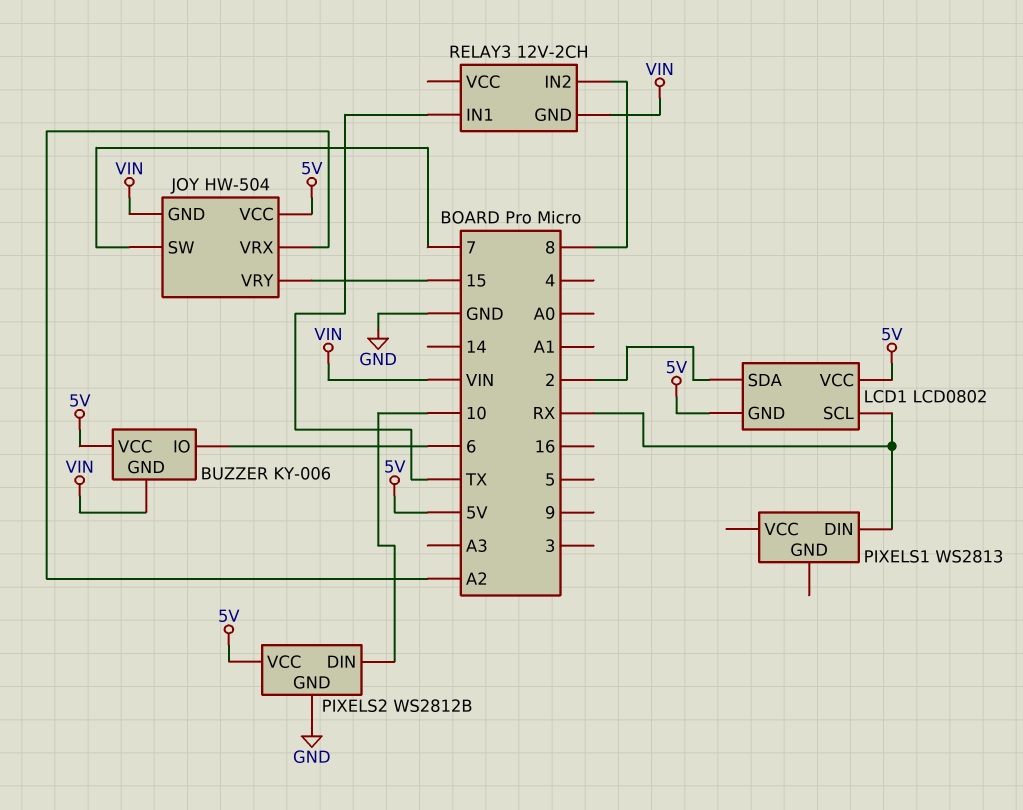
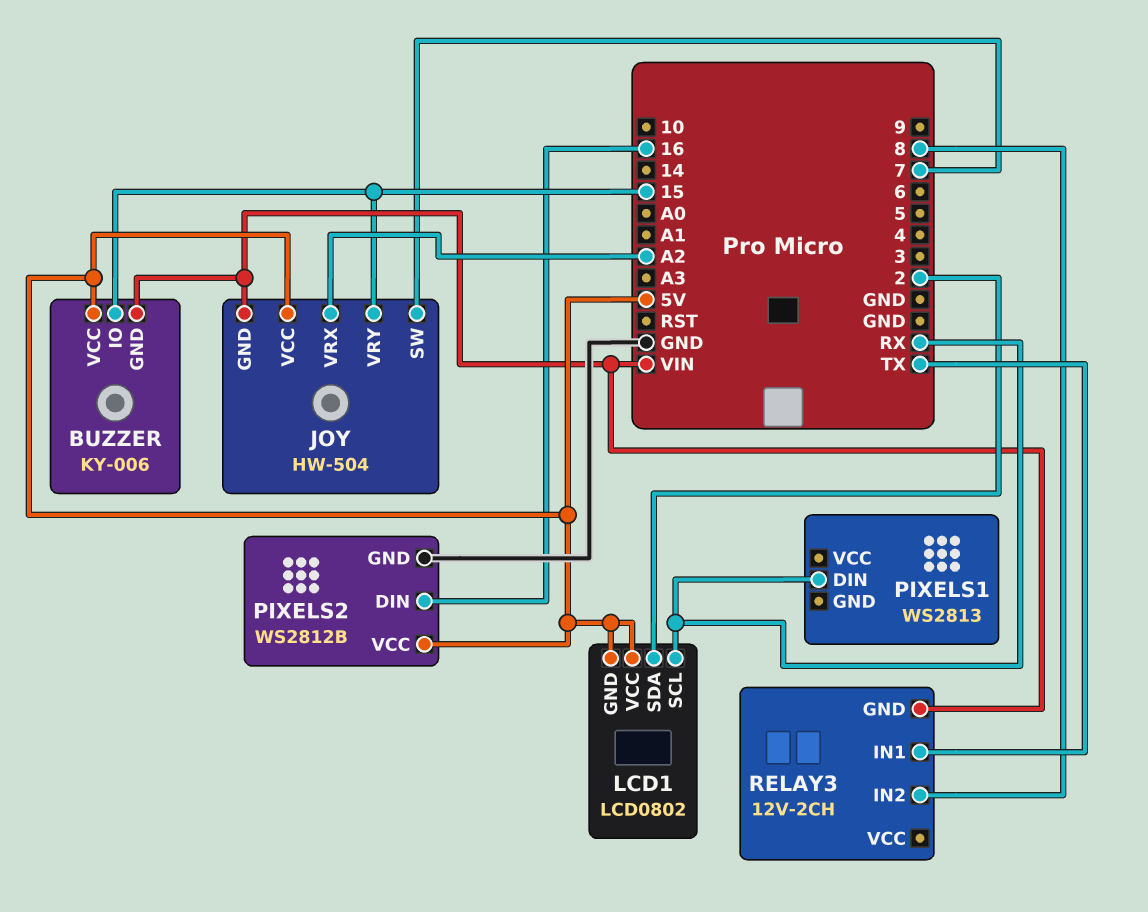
BUZZER pin IO: 6 -> 15
PIXELS2 pin DIN: 10 -> 16

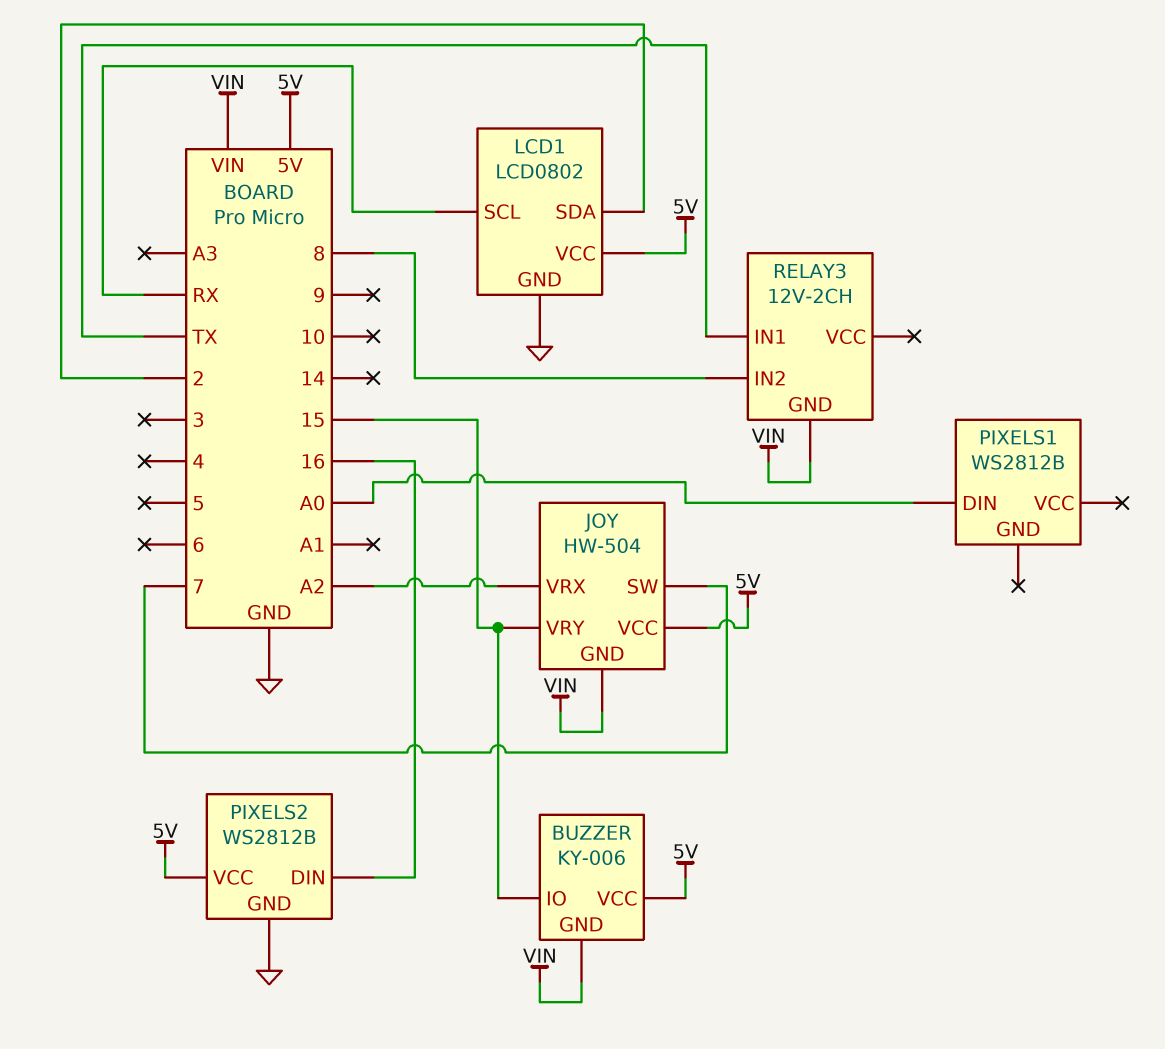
LCD1 pin GND: 5V -> GND
PIXELS1: WS2813 -> WS2812B
PIXELS1 pin DIN: RX -> A0

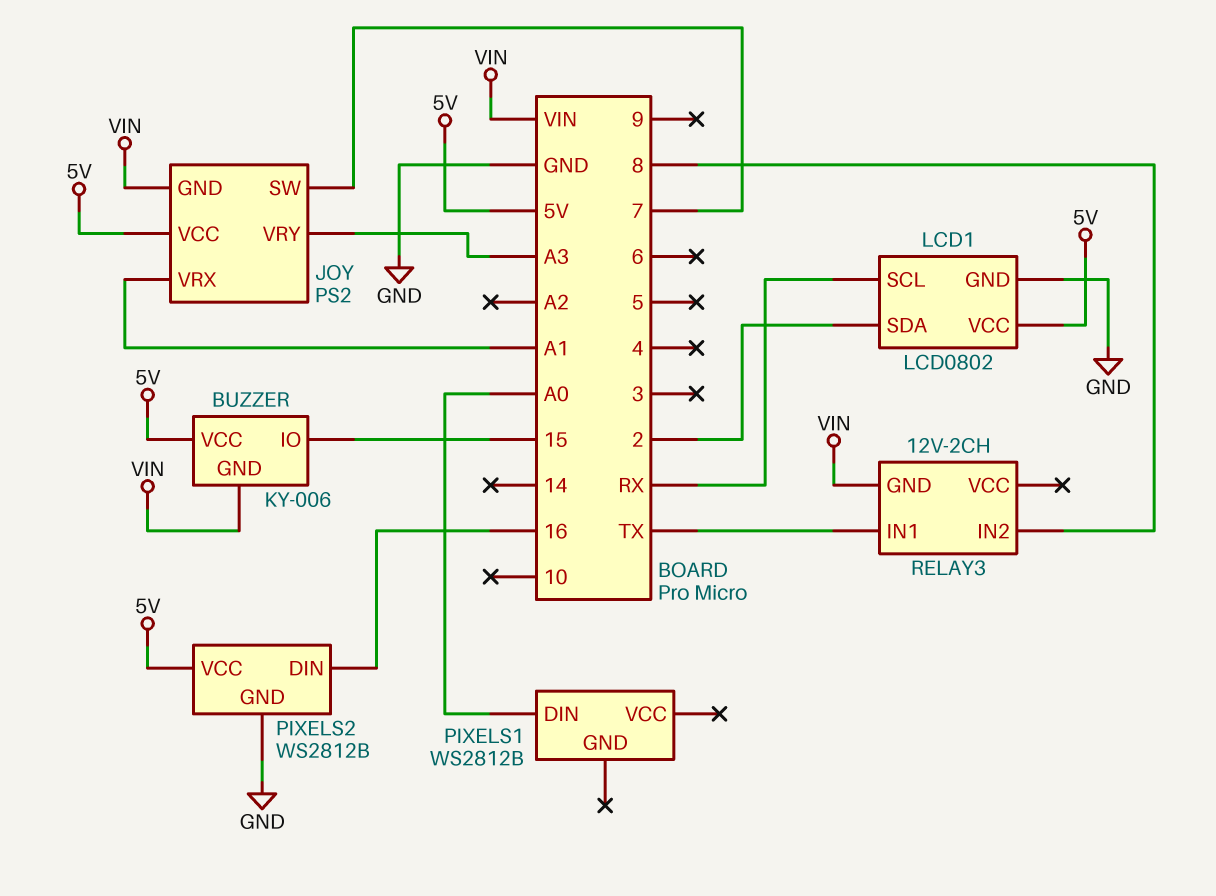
JOY: HW-504 -> PS2
JOY pin VRX: A2 -> A1
JOY pin VRY: 15 -> A3

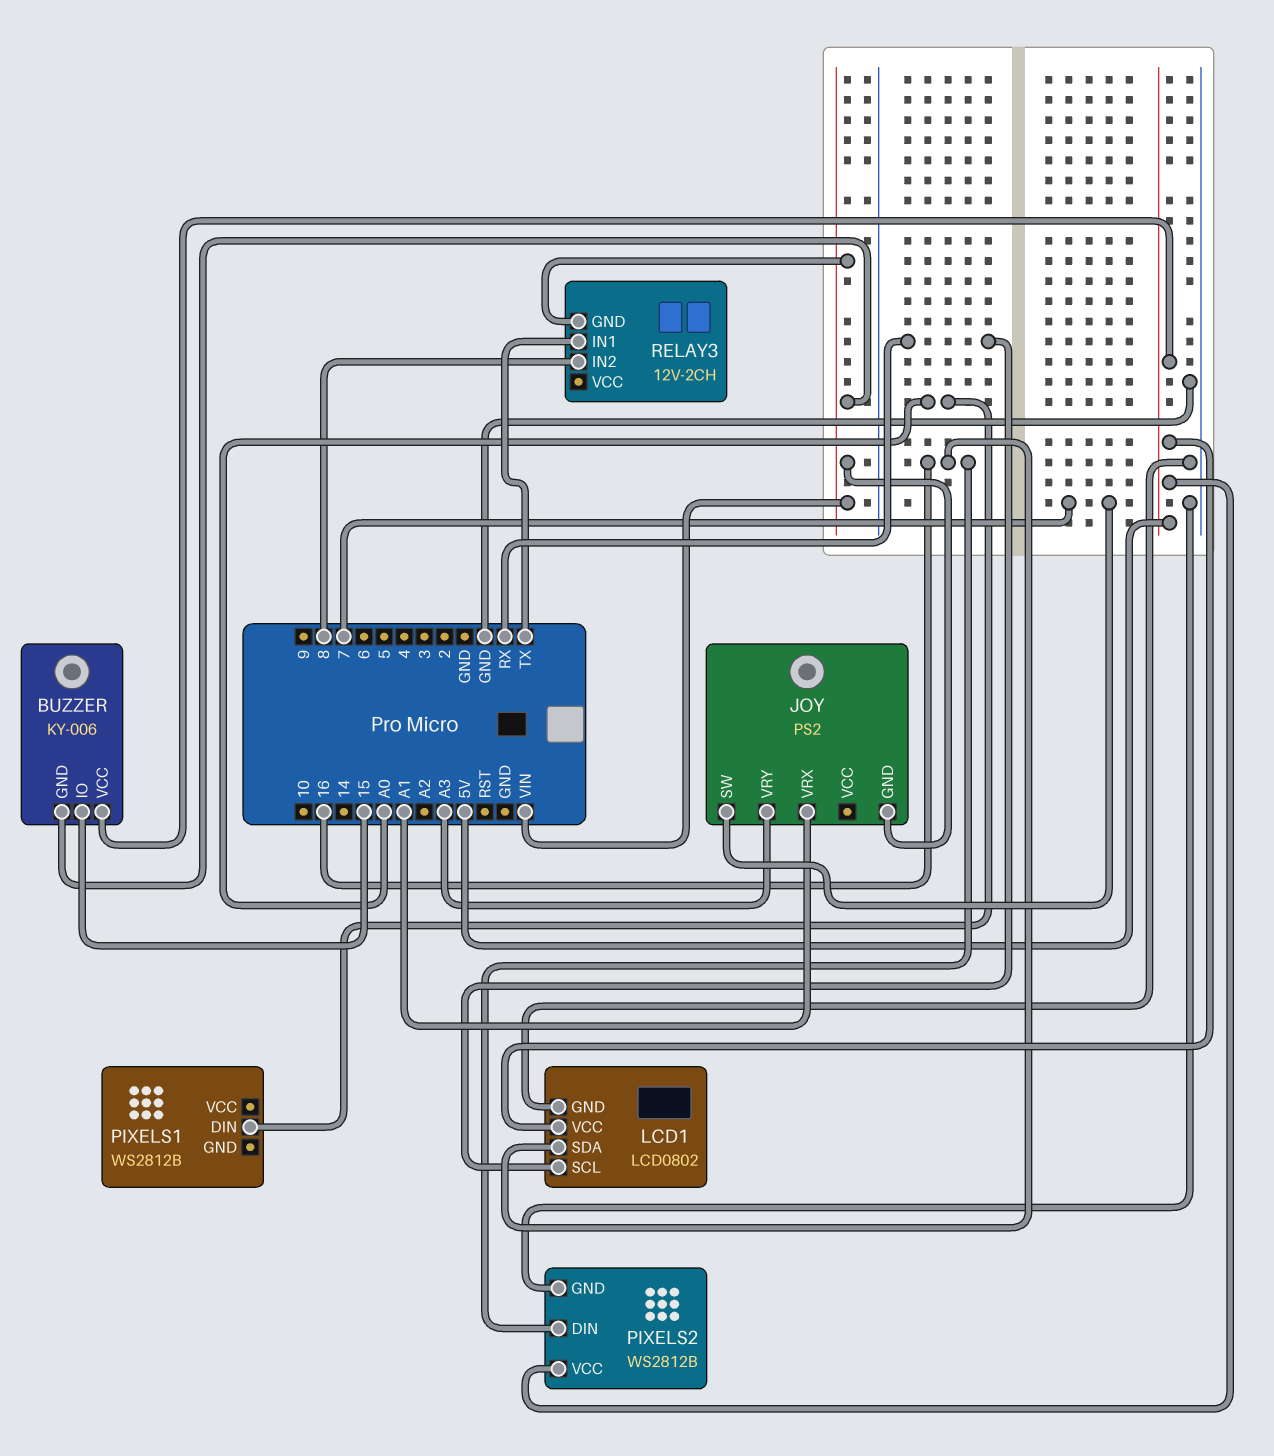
JOY pin VCC: 5V -> none
LCD1 pin SDA: 2 -> 16

